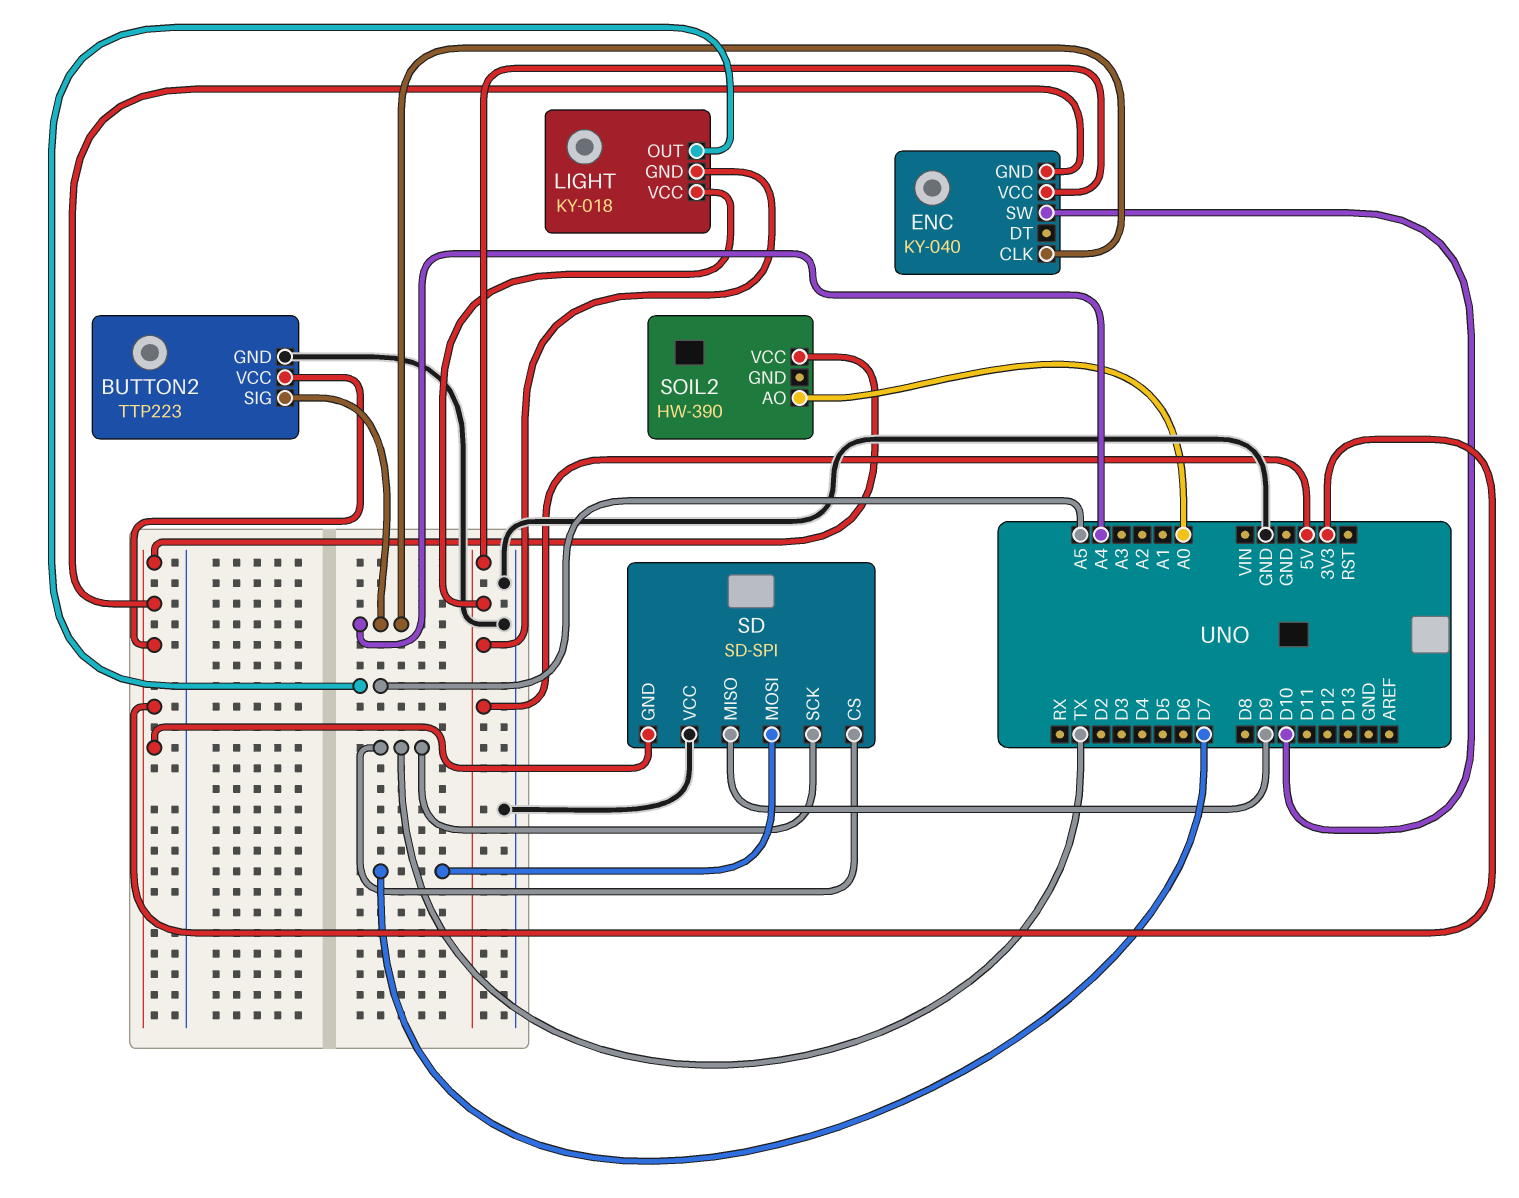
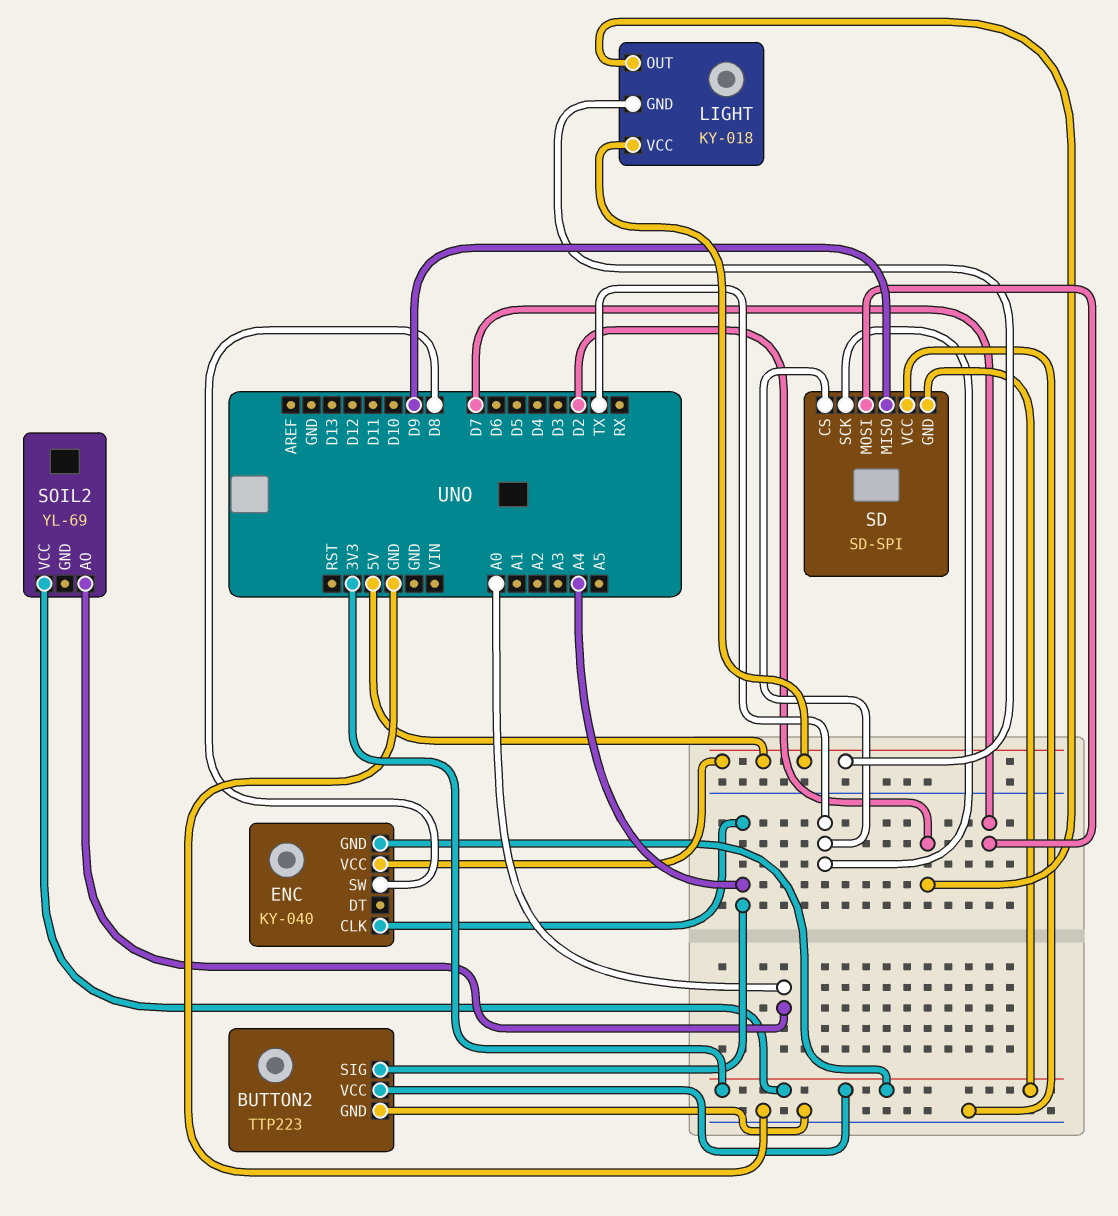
ENC pin SW: D10 -> D8
LIGHT pin OUT: A5 -> D2
SOIL2: HW-390 -> YL-69

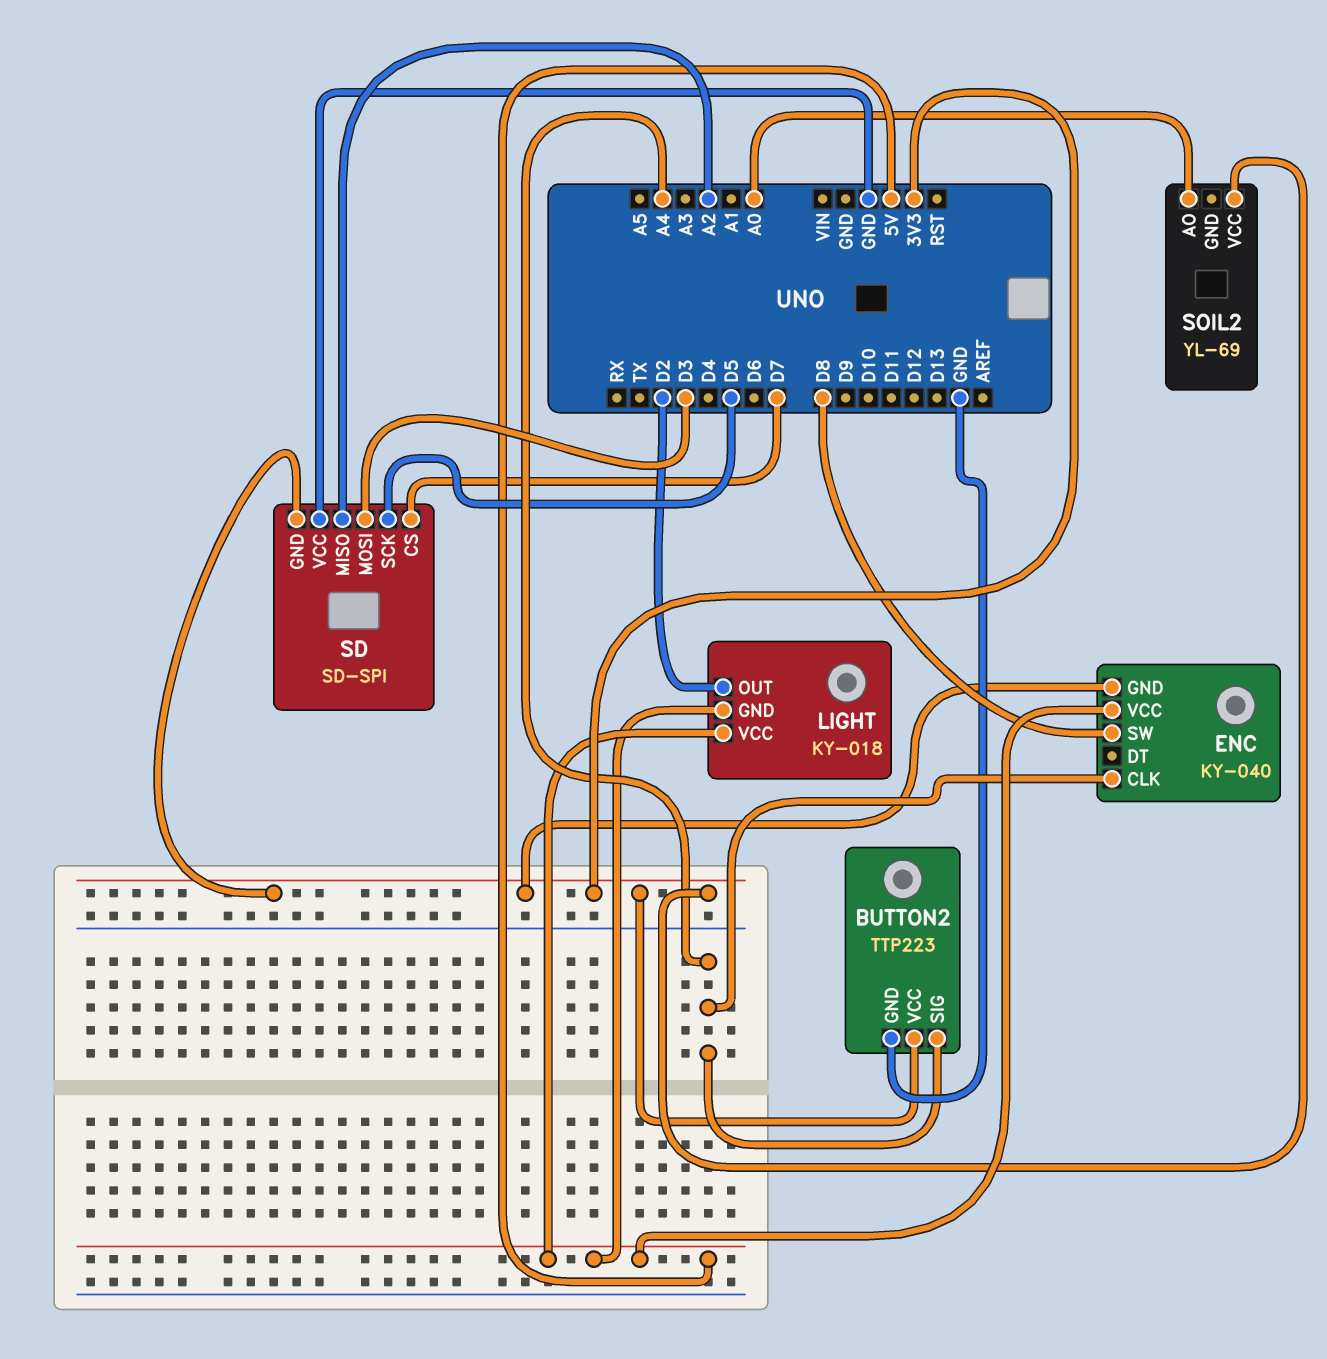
SD pin CS: TX -> D7
SD pin MISO: D9 -> A2
SD pin MOSI: D7 -> D3
SD pin SCK: TX -> D5

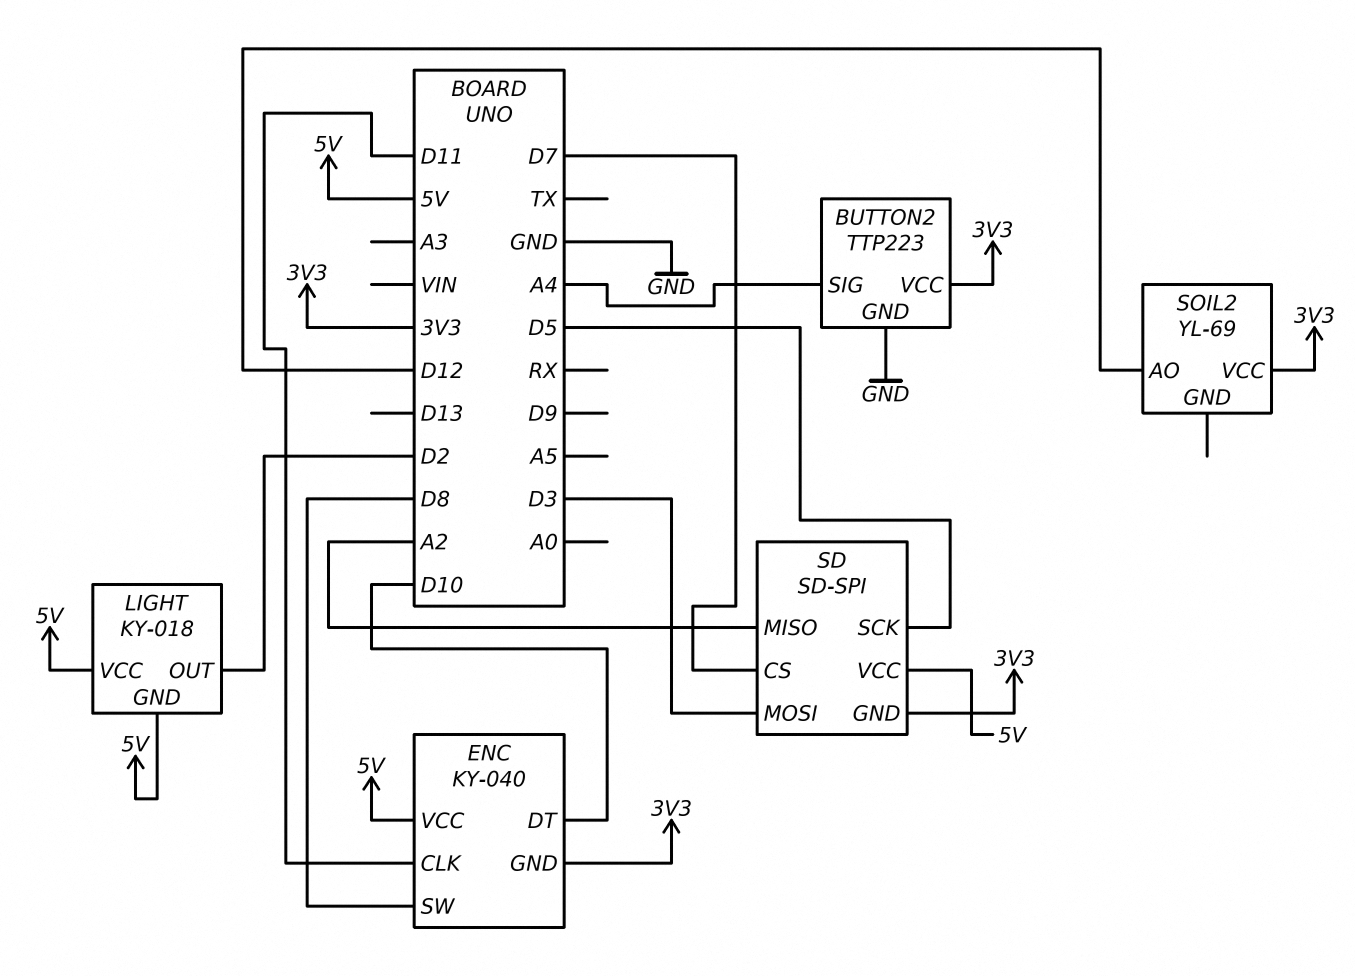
ENC pin CLK: A4 -> D11
ENC pin DT: none -> D10
SD pin VCC: GND -> 5V
SOIL2 pin AO: A0 -> D12

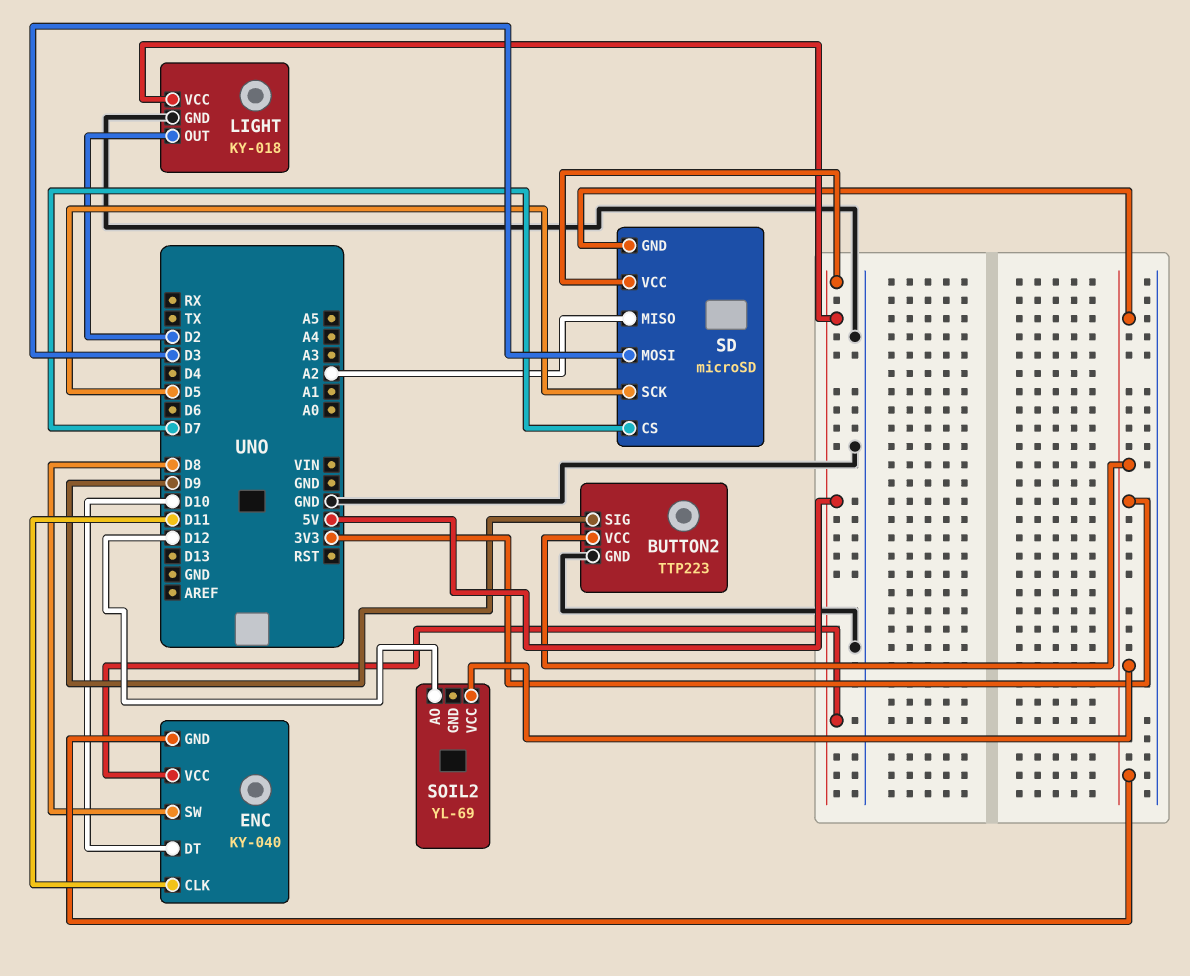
BUTTON2 pin SIG: A4 -> D9
LIGHT pin GND: 5V -> GND
SD: SD-SPI -> microSD

